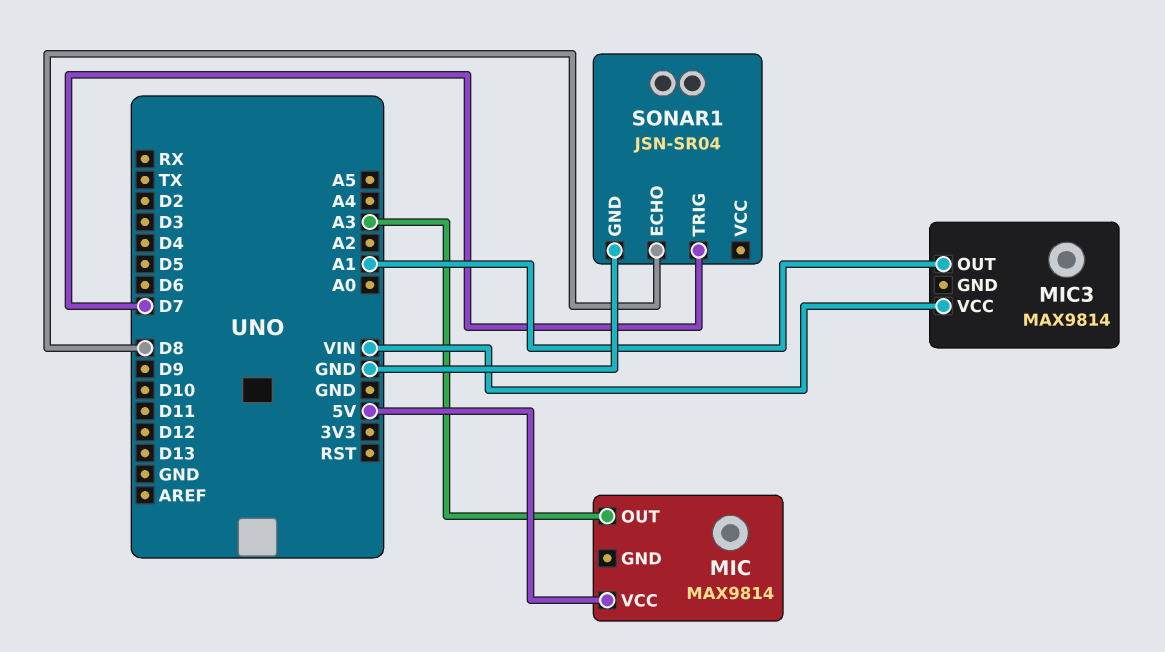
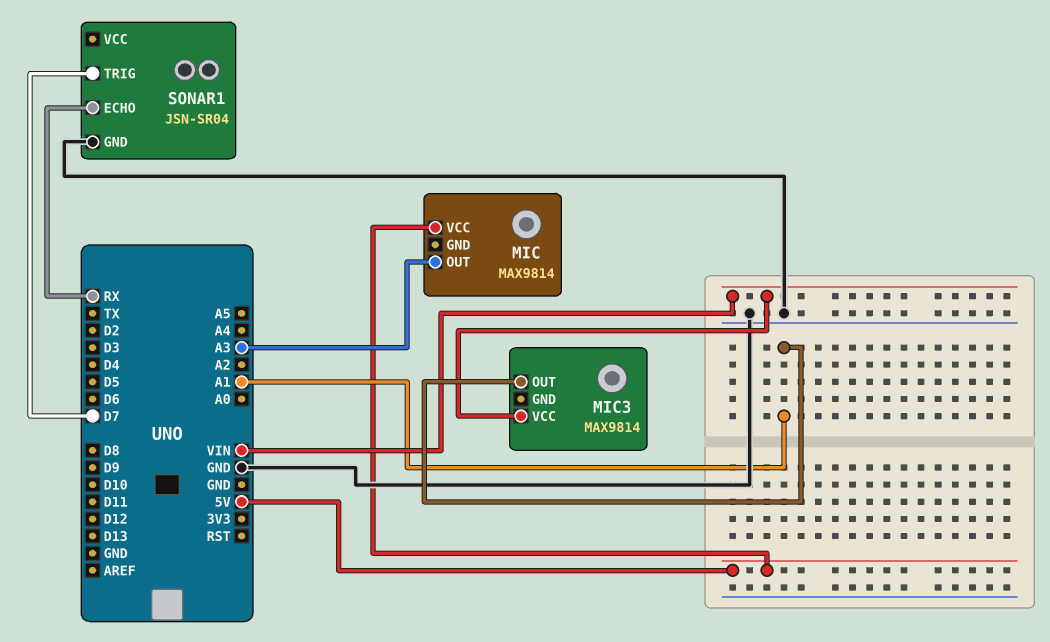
SONAR1 pin ECHO: D8 -> RX

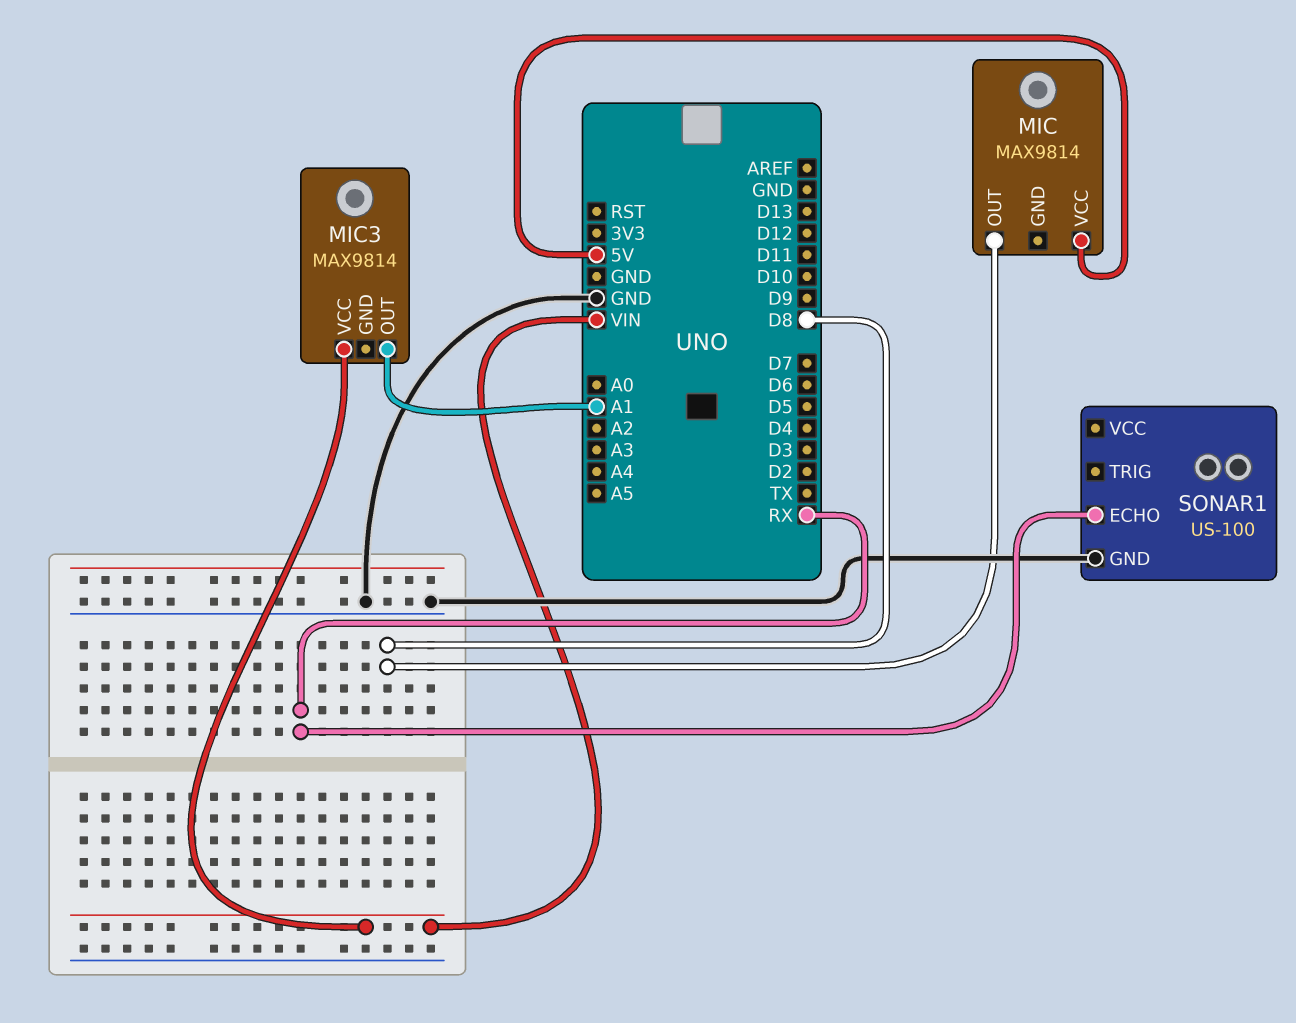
MIC pin OUT: A3 -> D8
SONAR1: JSN-SR04 -> US-100
SONAR1 pin TRIG: D7 -> none

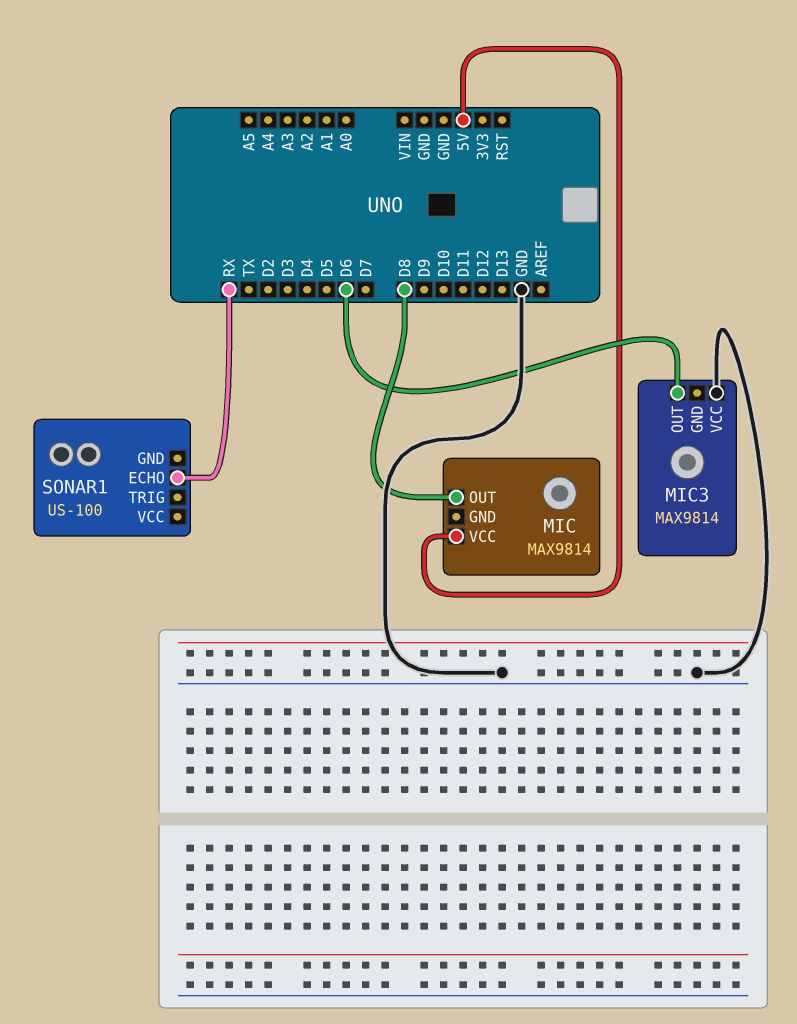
MIC3 pin OUT: A1 -> D6
MIC3 pin VCC: VIN -> GND
SONAR1 pin GND: GND -> none

